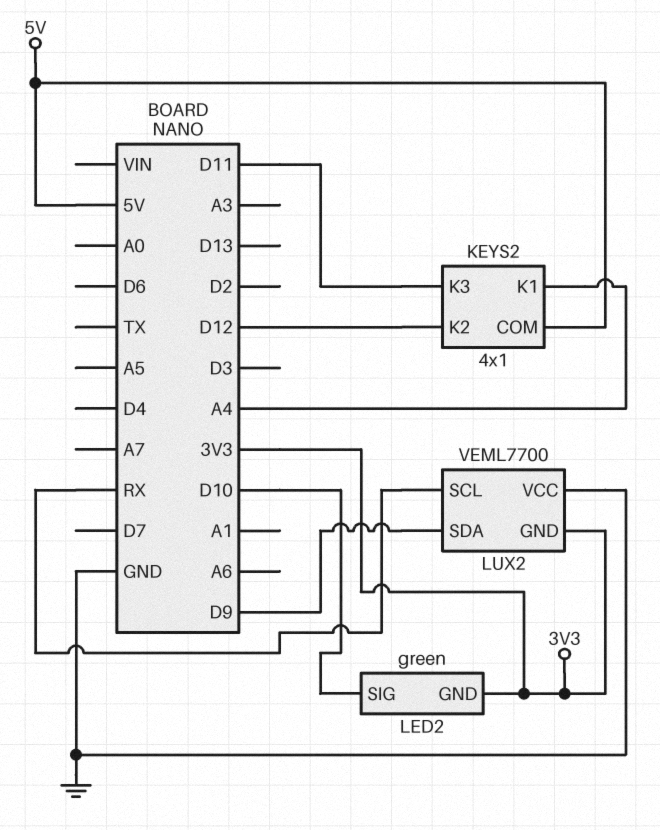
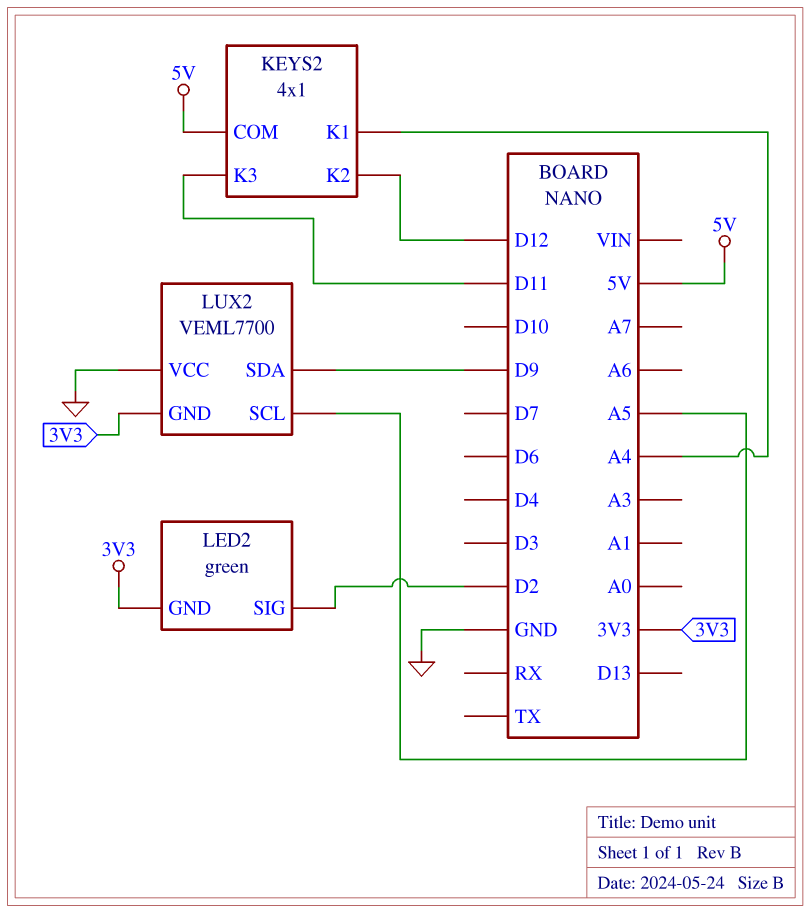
LED2 pin SIG: D10 -> D2
LUX2 pin SCL: RX -> A5

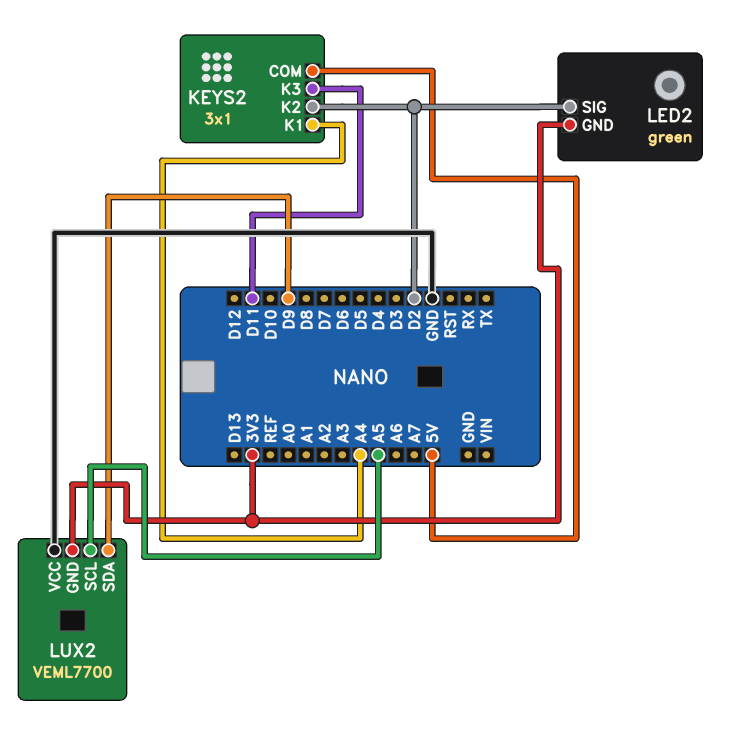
KEYS2: 4x1 -> 3x1
KEYS2 pin K2: D12 -> D2

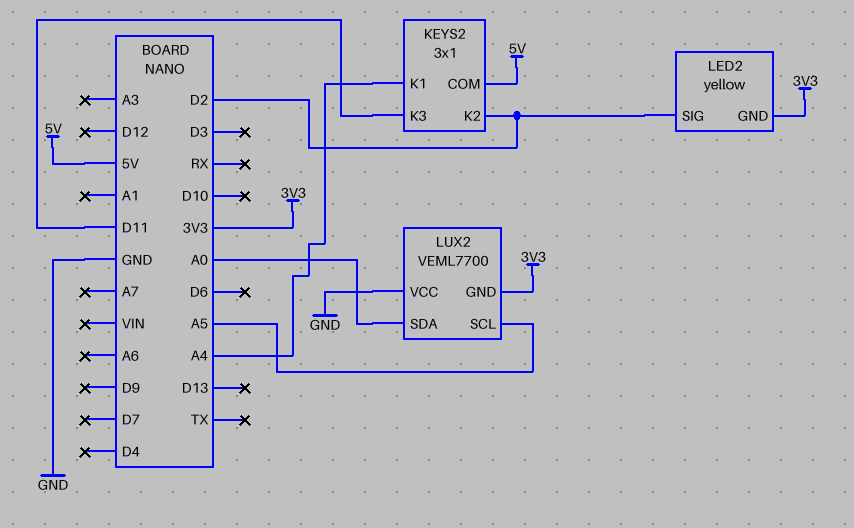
LED2: green -> yellow
LUX2 pin SDA: D9 -> A0

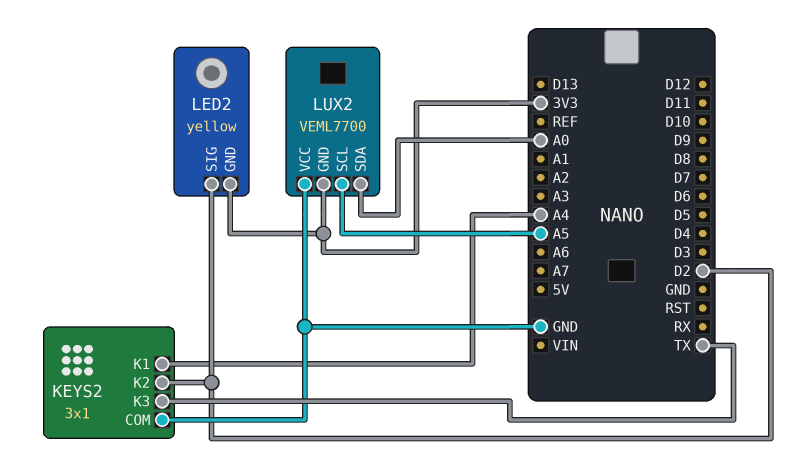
KEYS2 pin COM: 5V -> GND
KEYS2 pin K3: D11 -> TX

